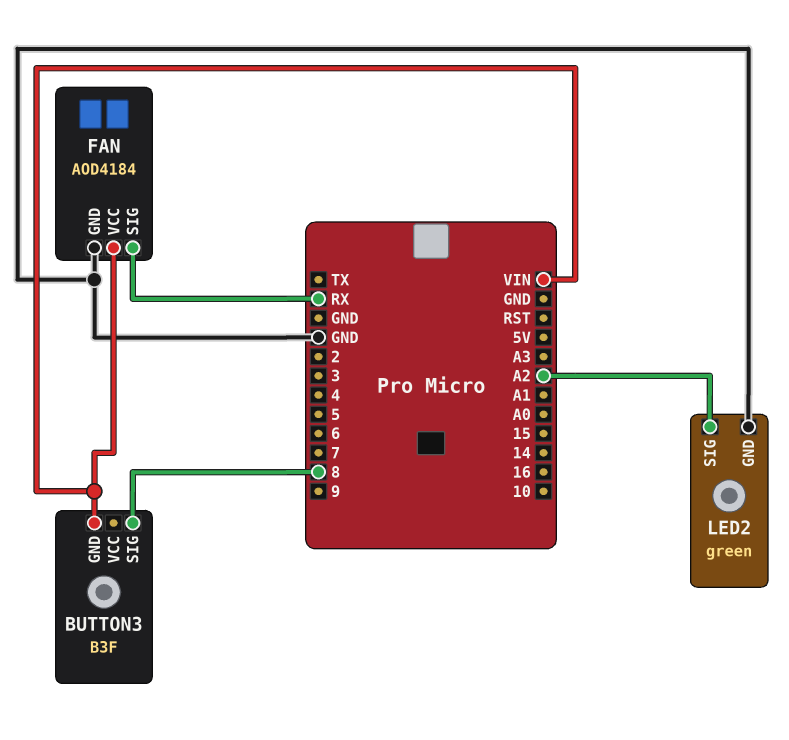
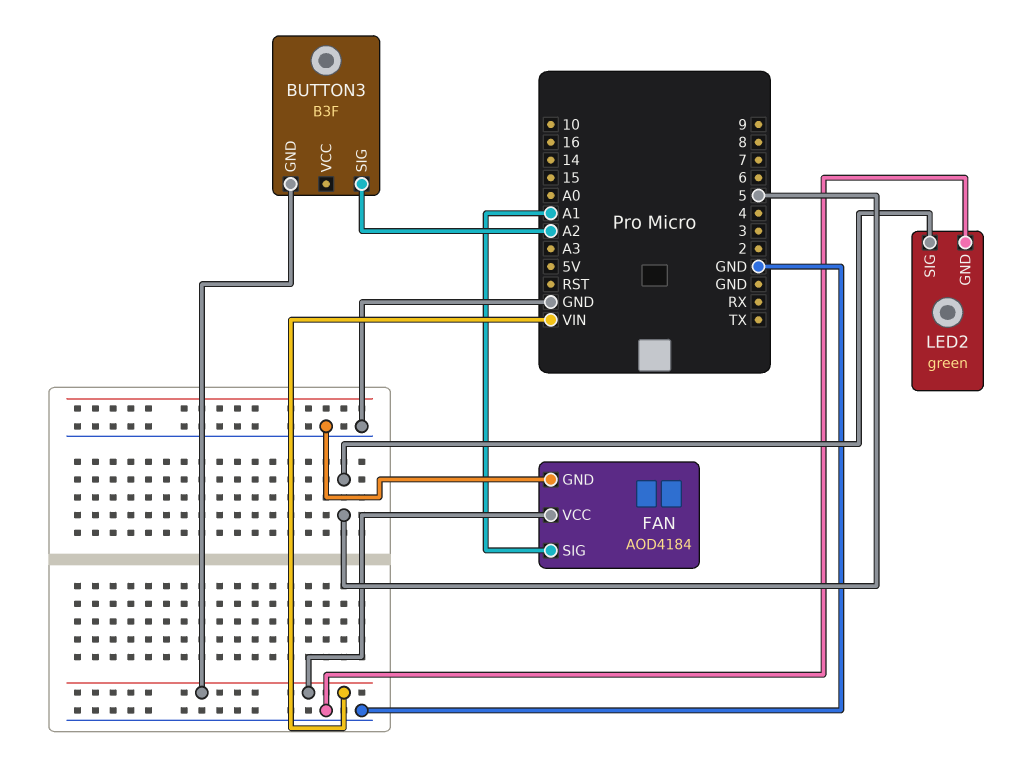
BUTTON3 pin SIG: 8 -> A2
FAN pin SIG: RX -> A1
LED2 pin SIG: A2 -> 5

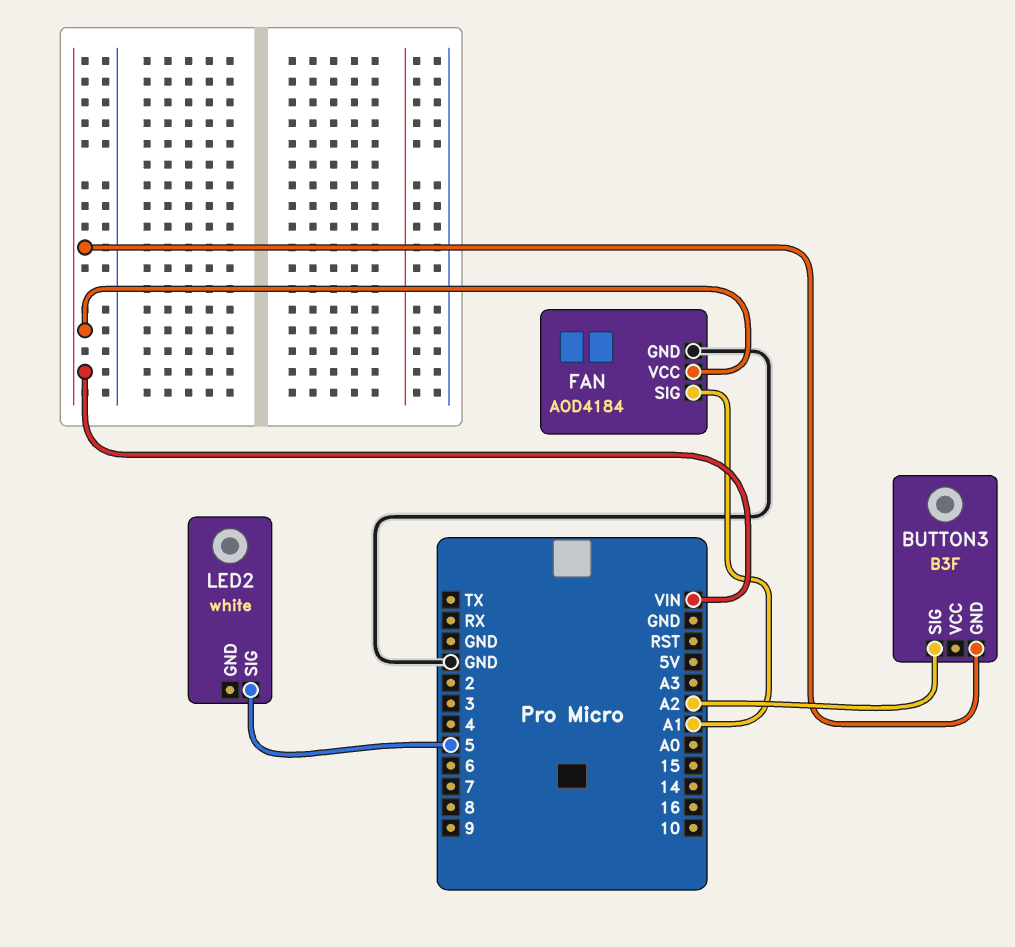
LED2: green -> white
LED2 pin GND: GND -> none

